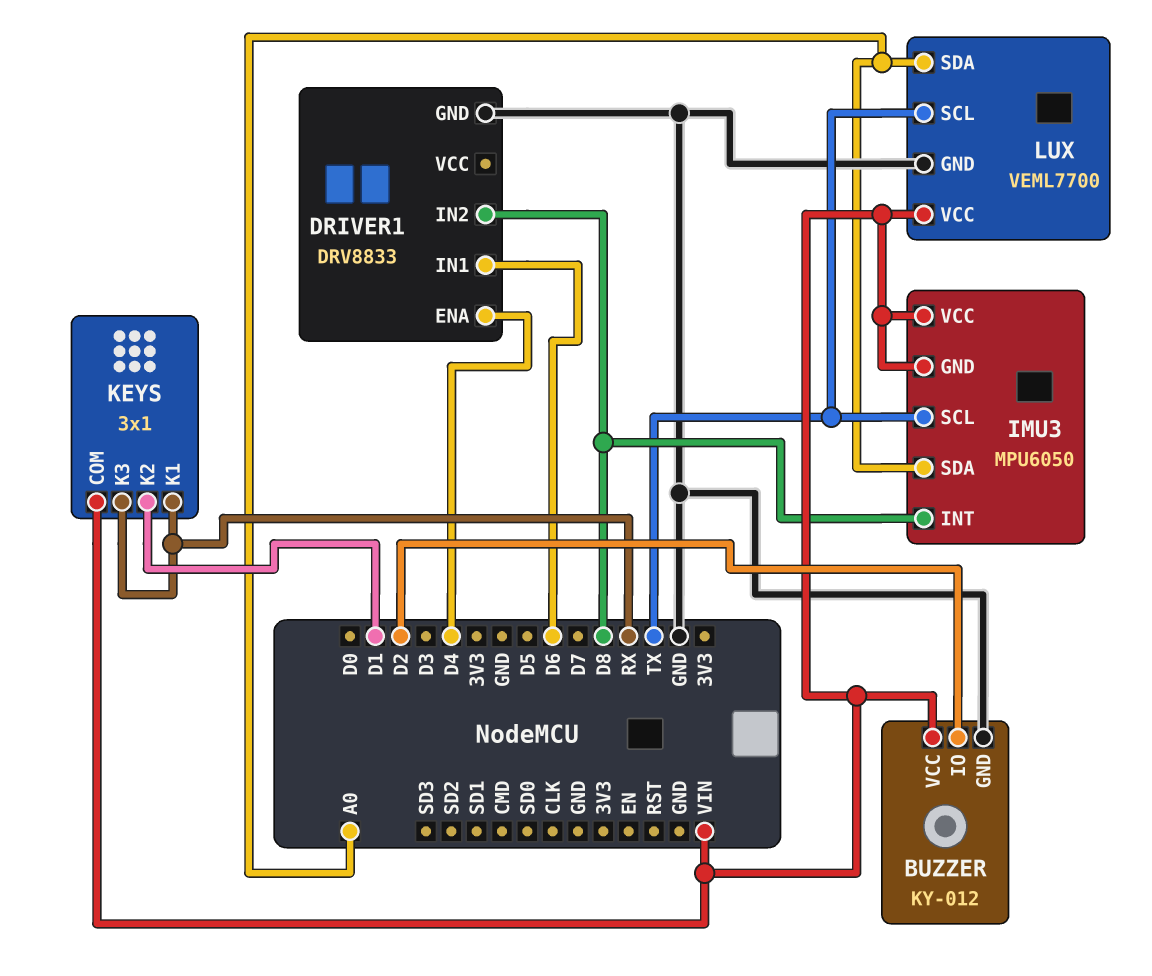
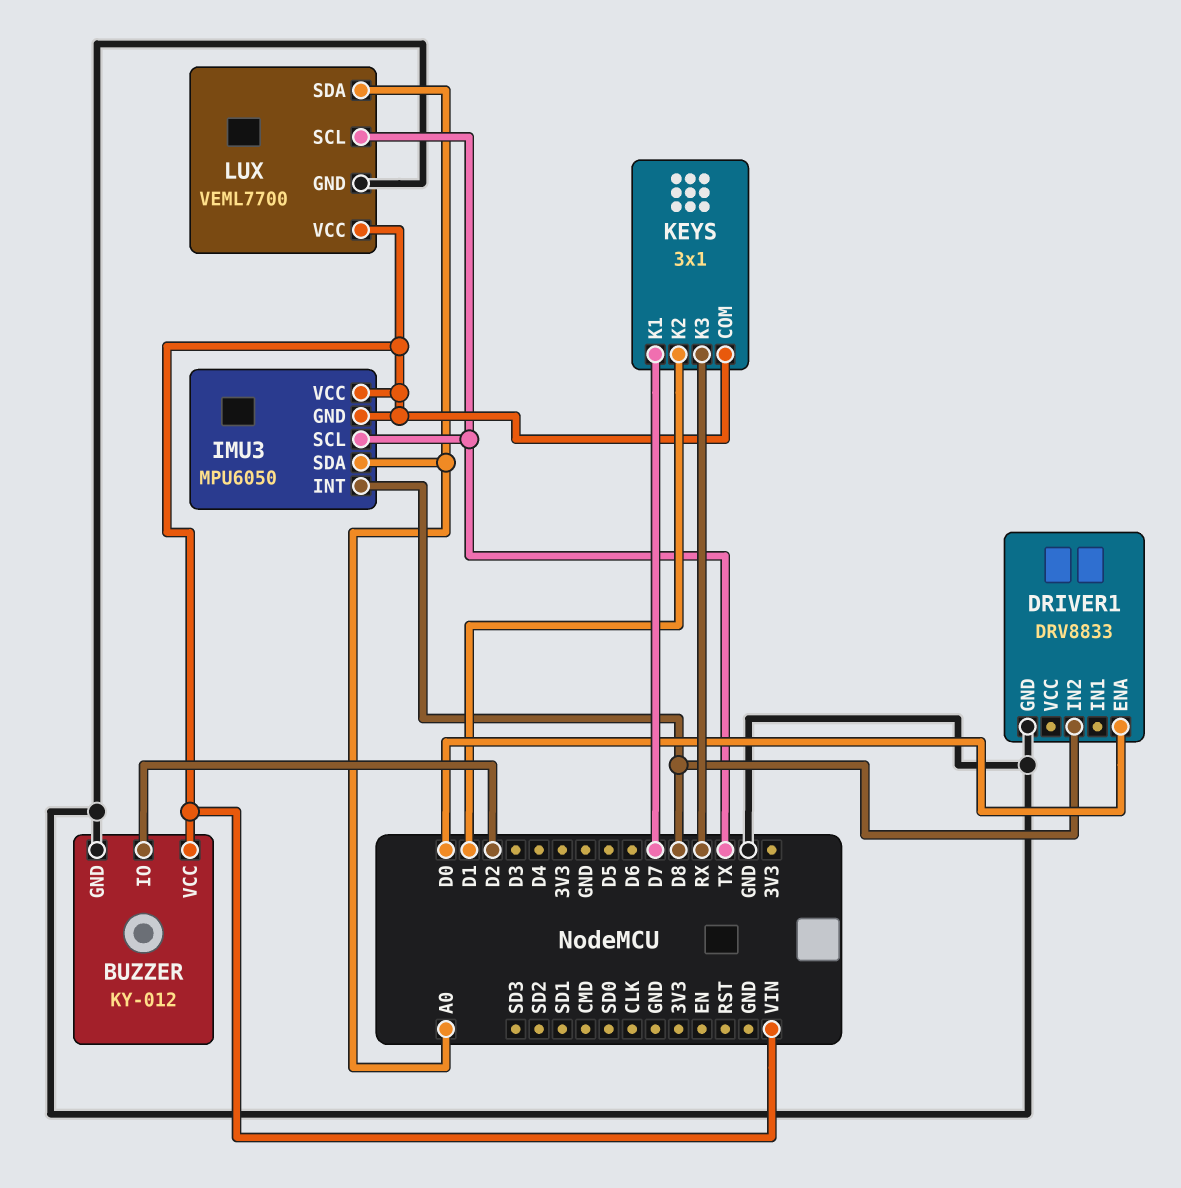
DRIVER1 pin ENA: D4 -> D0
DRIVER1 pin IN1: D6 -> none
KEYS pin K1: RX -> D7

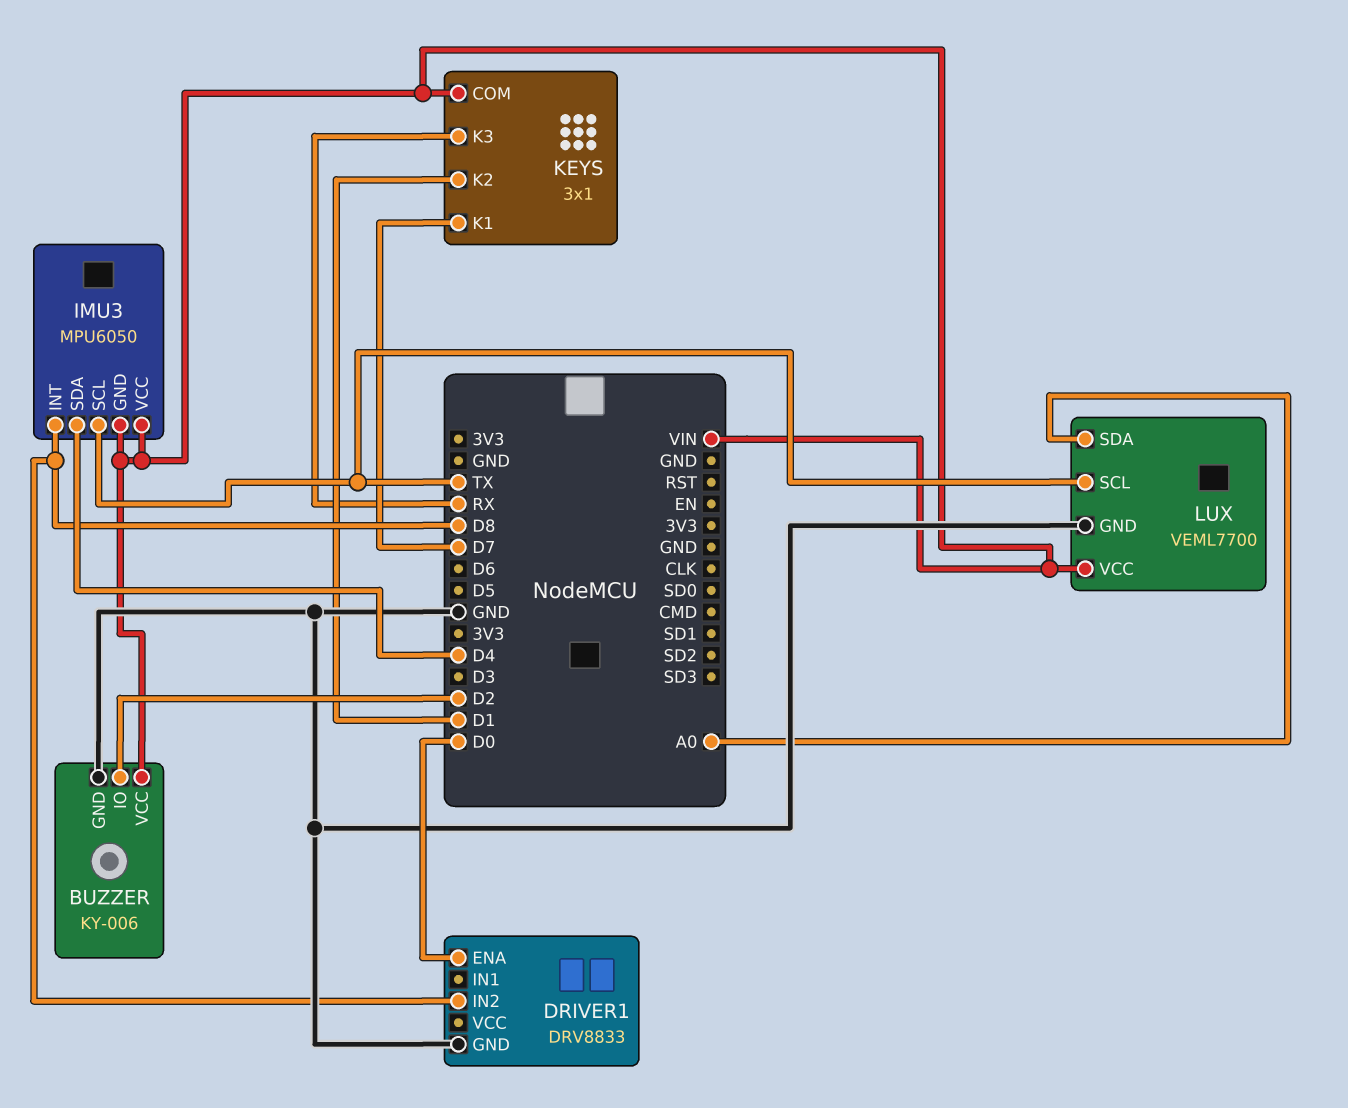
BUZZER: KY-012 -> KY-006
IMU3 pin SDA: A0 -> D4

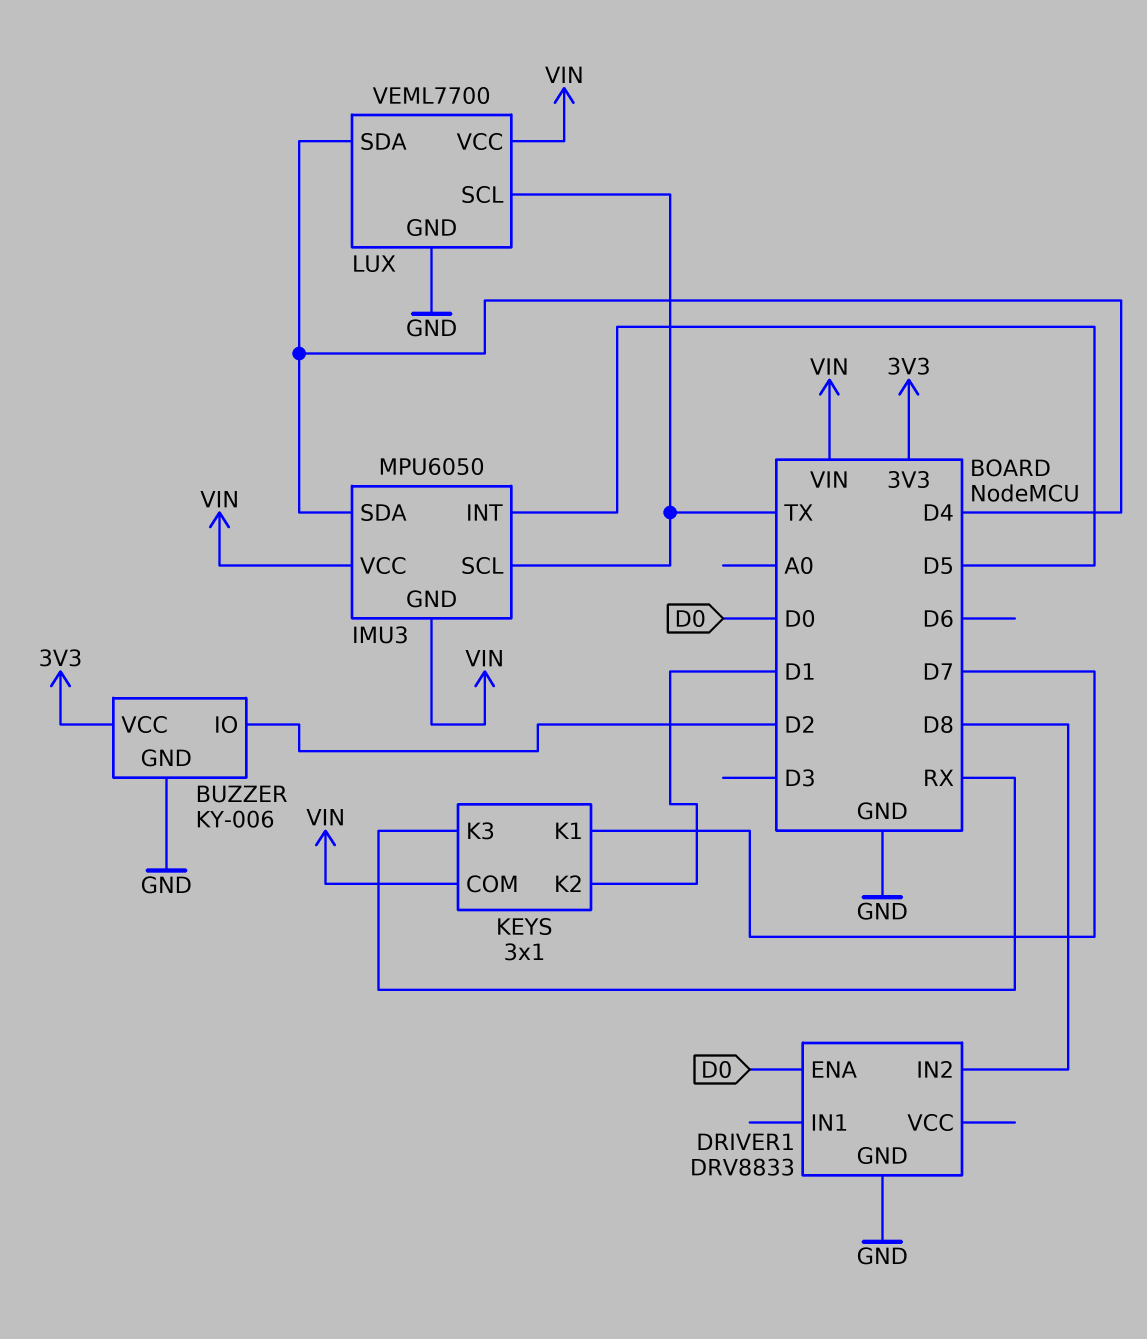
BUZZER pin VCC: VIN -> 3V3
IMU3 pin INT: D8 -> D5
LUX pin SDA: A0 -> D4

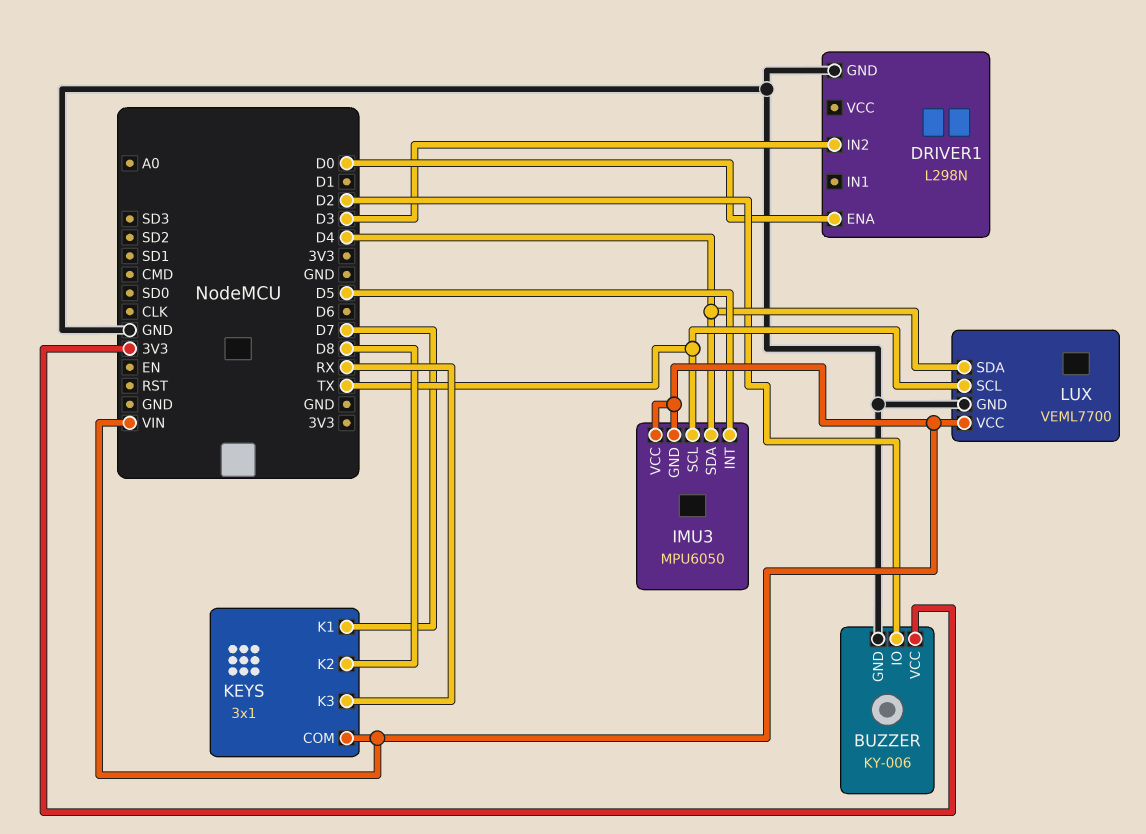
DRIVER1: DRV8833 -> L298N
DRIVER1 pin IN2: D8 -> D3
KEYS pin K2: D1 -> D8

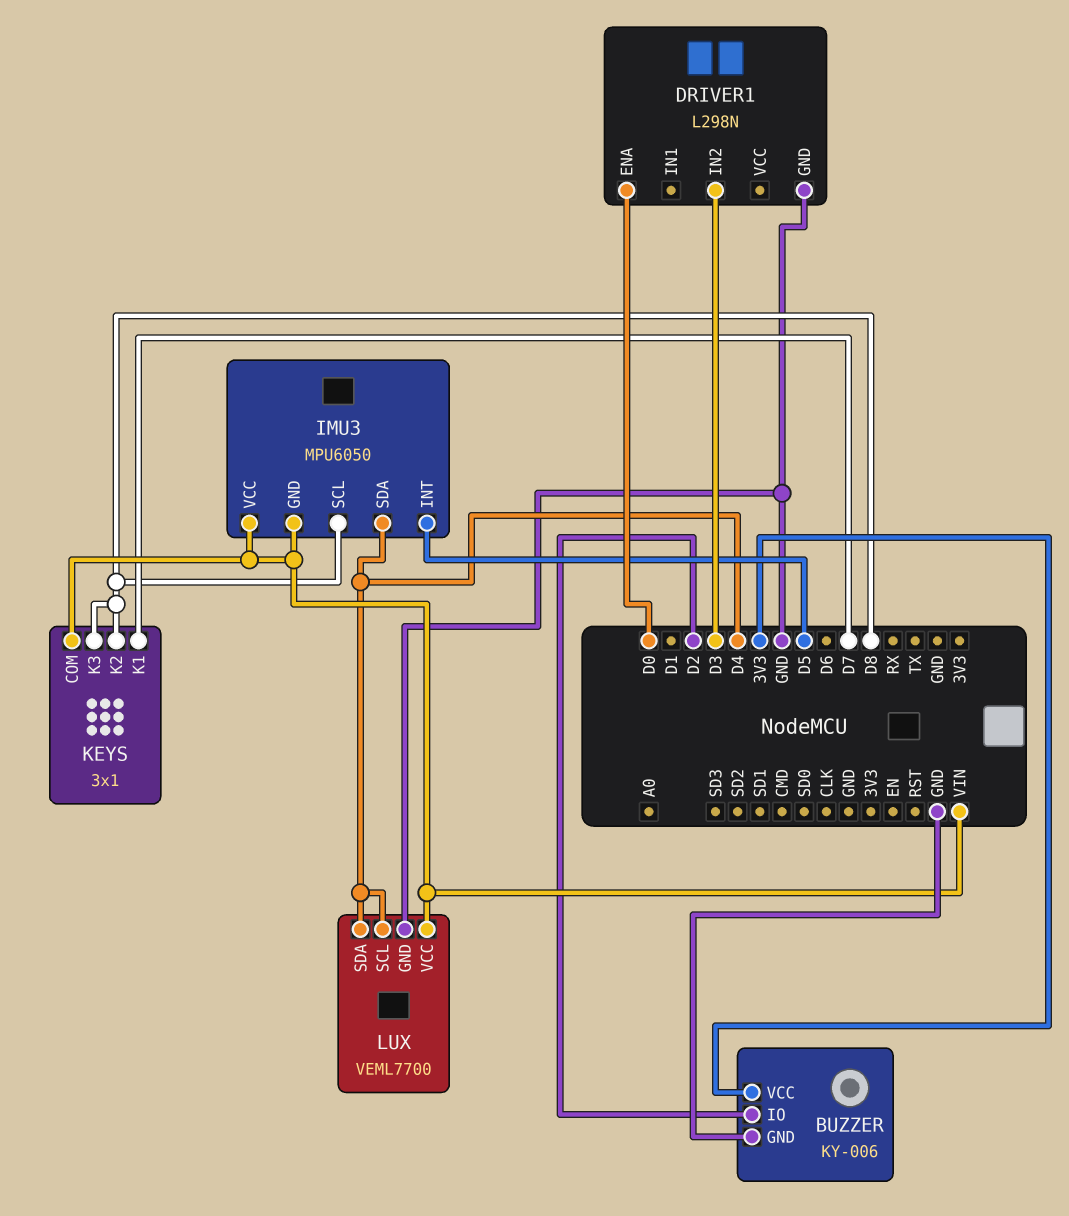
IMU3 pin SCL: TX -> D8
KEYS pin K3: RX -> D8
LUX pin SCL: TX -> D4

